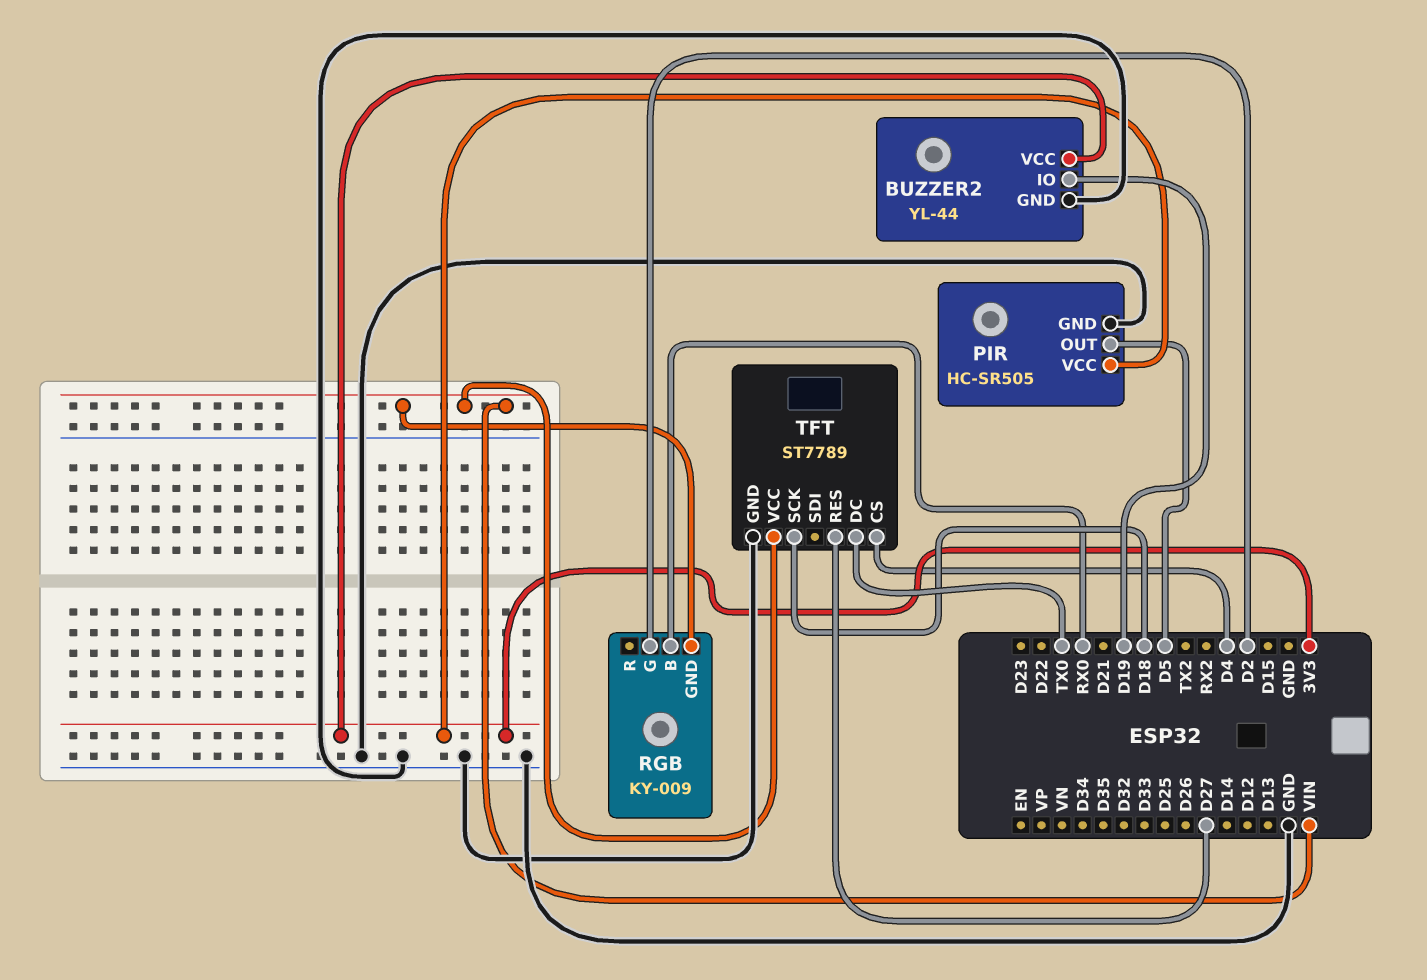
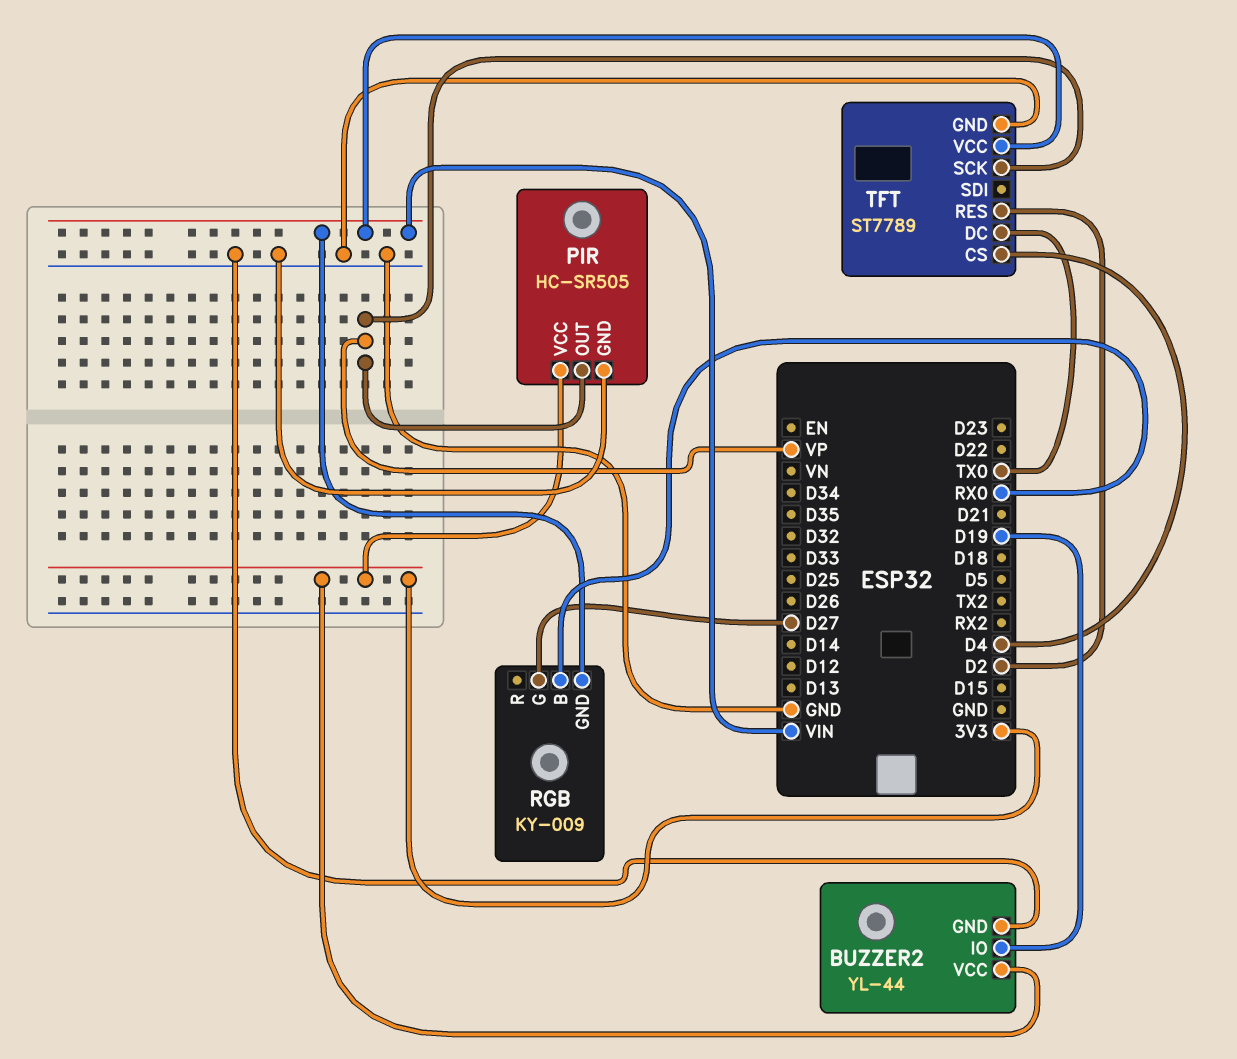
PIR pin OUT: D5 -> VP
RGB pin G: D2 -> D27
TFT pin RES: D27 -> D2
TFT pin SCK: D18 -> VP

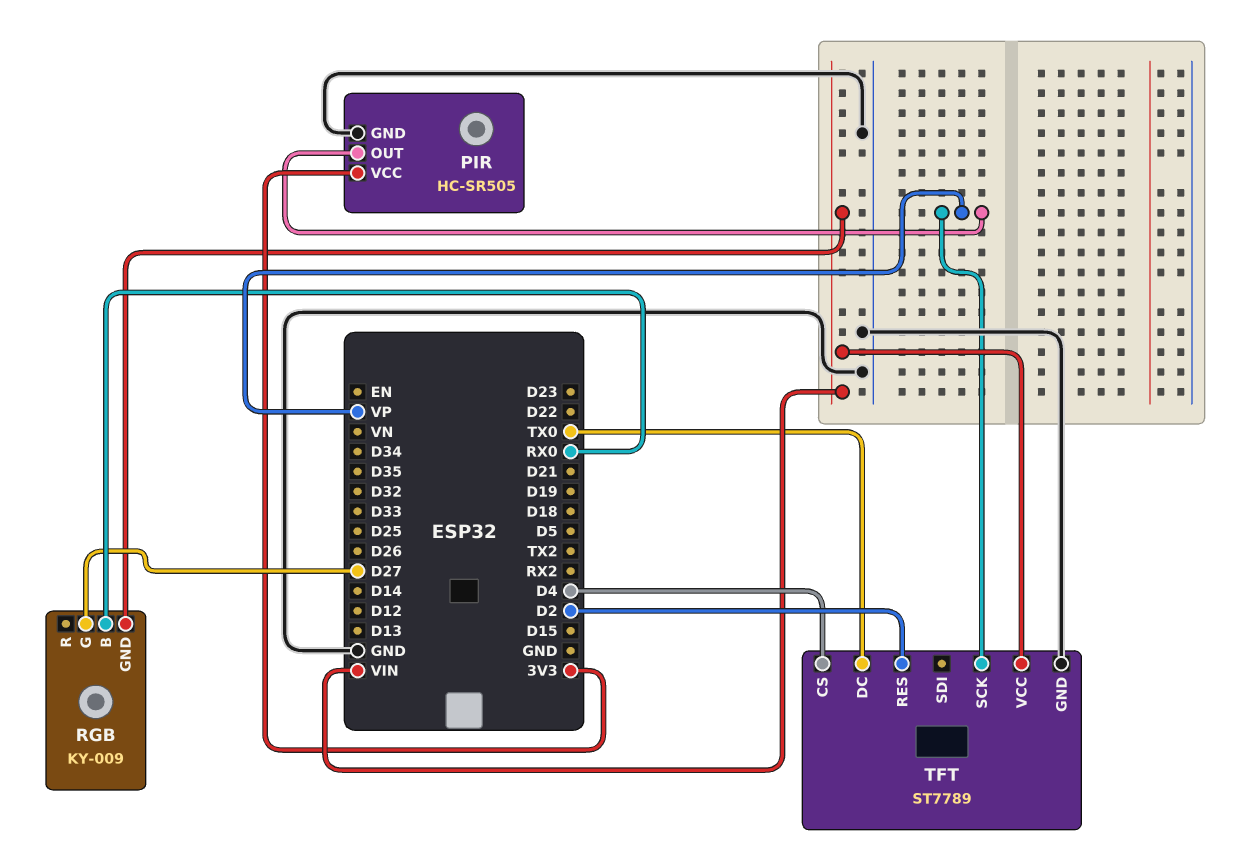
BUZZER2: YL-44 -> none
BUZZER2 pin GND: GND -> none
BUZZER2 pin IO: D19 -> none
BUZZER2 pin VCC: 3V3 -> none

